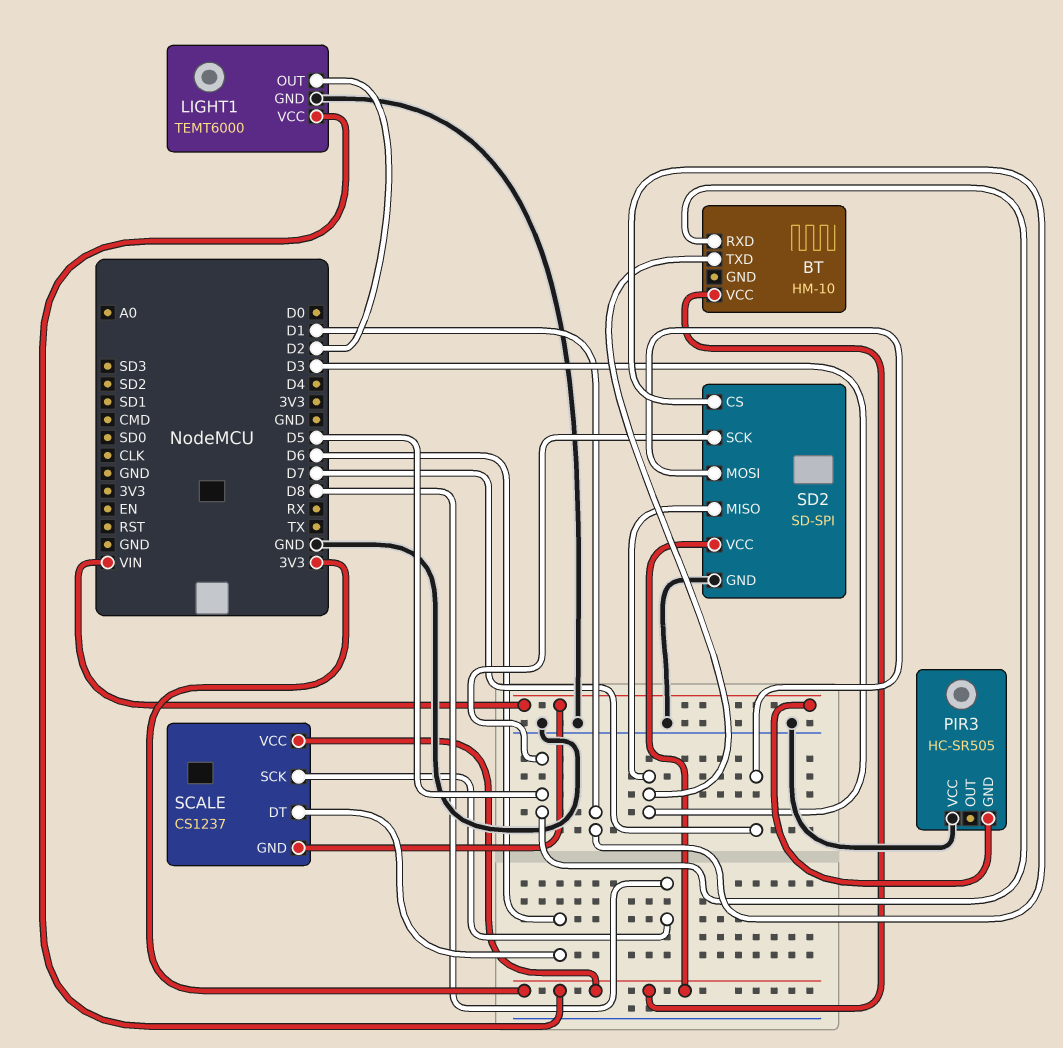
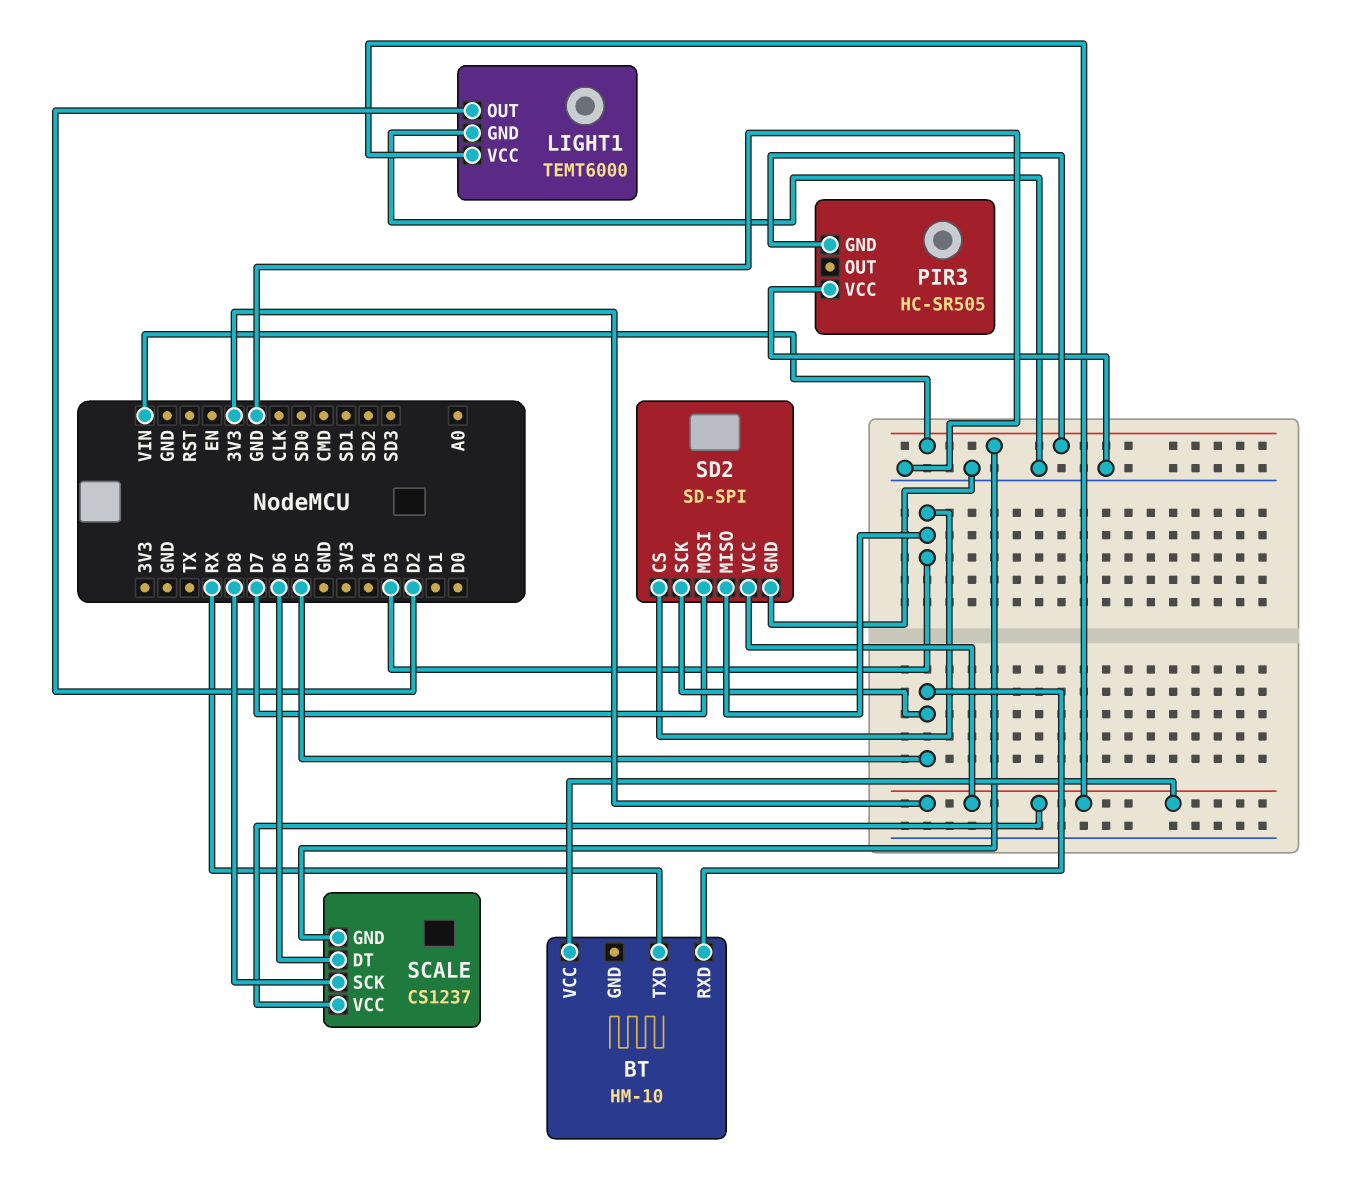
BT pin TXD: D3 -> RX
SD2 pin CS: D1 -> D3

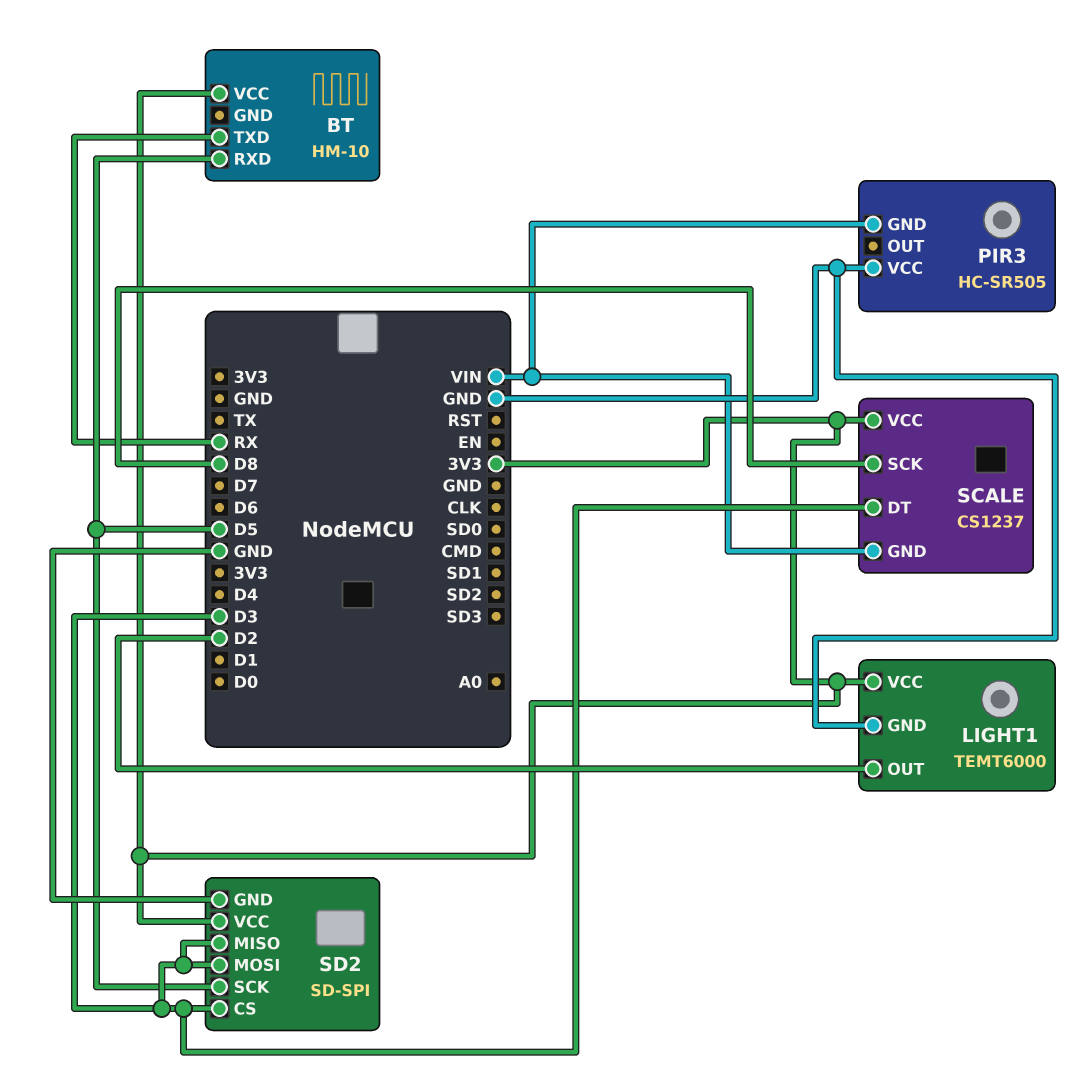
SCALE pin DT: D6 -> D3
SD2 pin MOSI: D7 -> D3

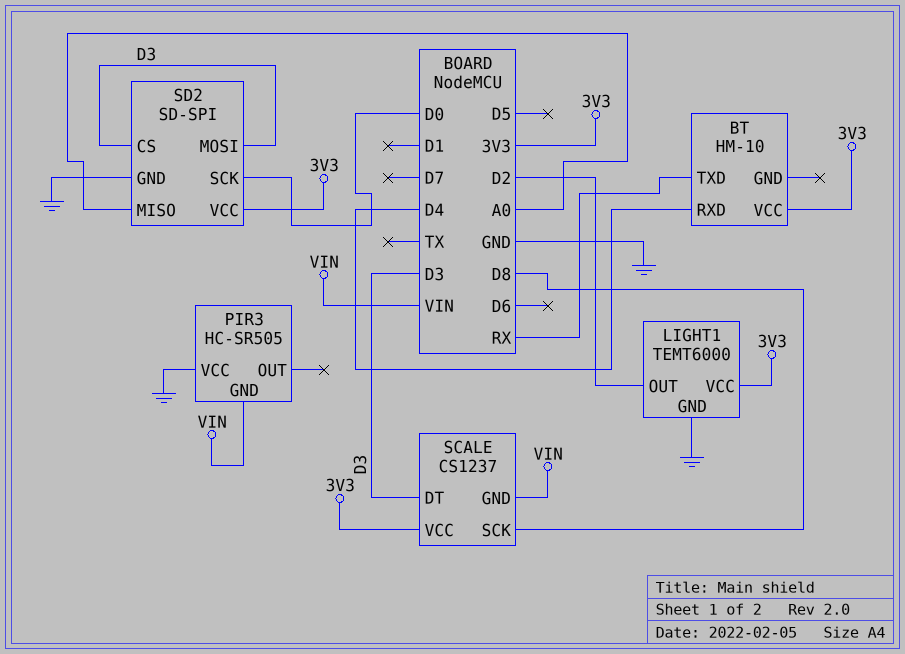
BT pin RXD: D5 -> D4
SD2 pin MISO: D3 -> A0
SD2 pin SCK: D5 -> D0

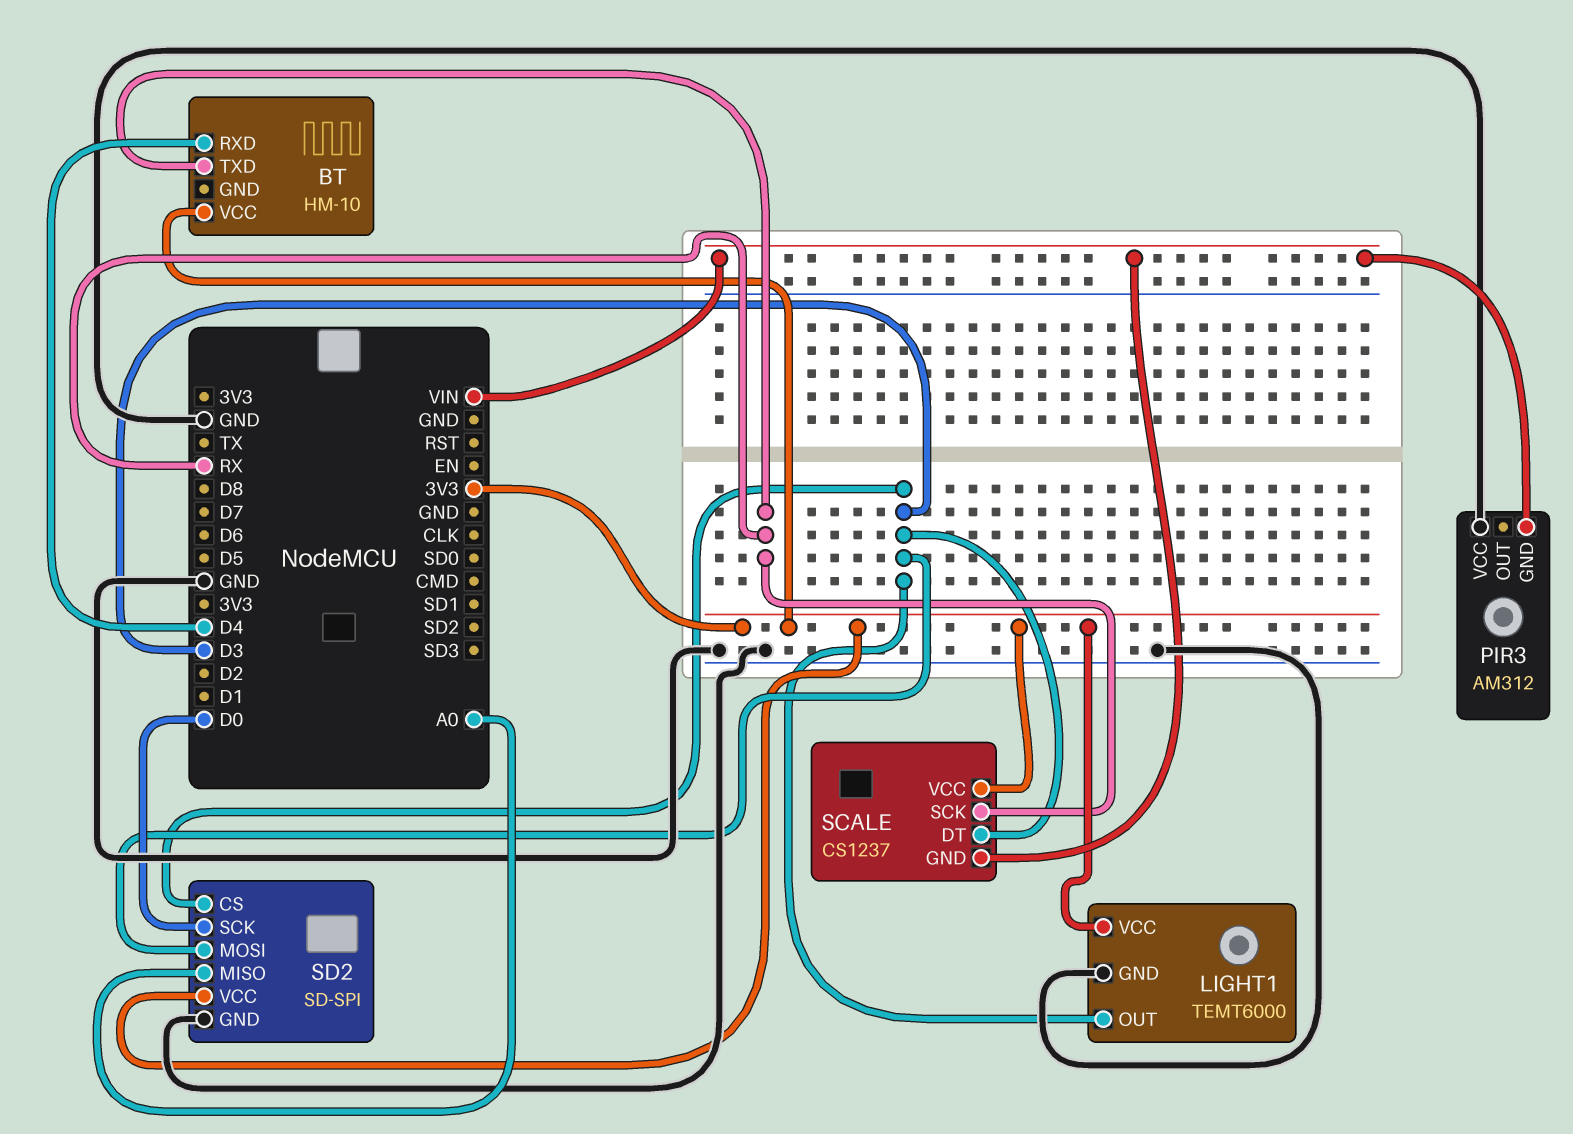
LIGHT1 pin OUT: D2 -> D3
PIR3: HC-SR505 -> AM312
SCALE pin SCK: D8 -> RX

